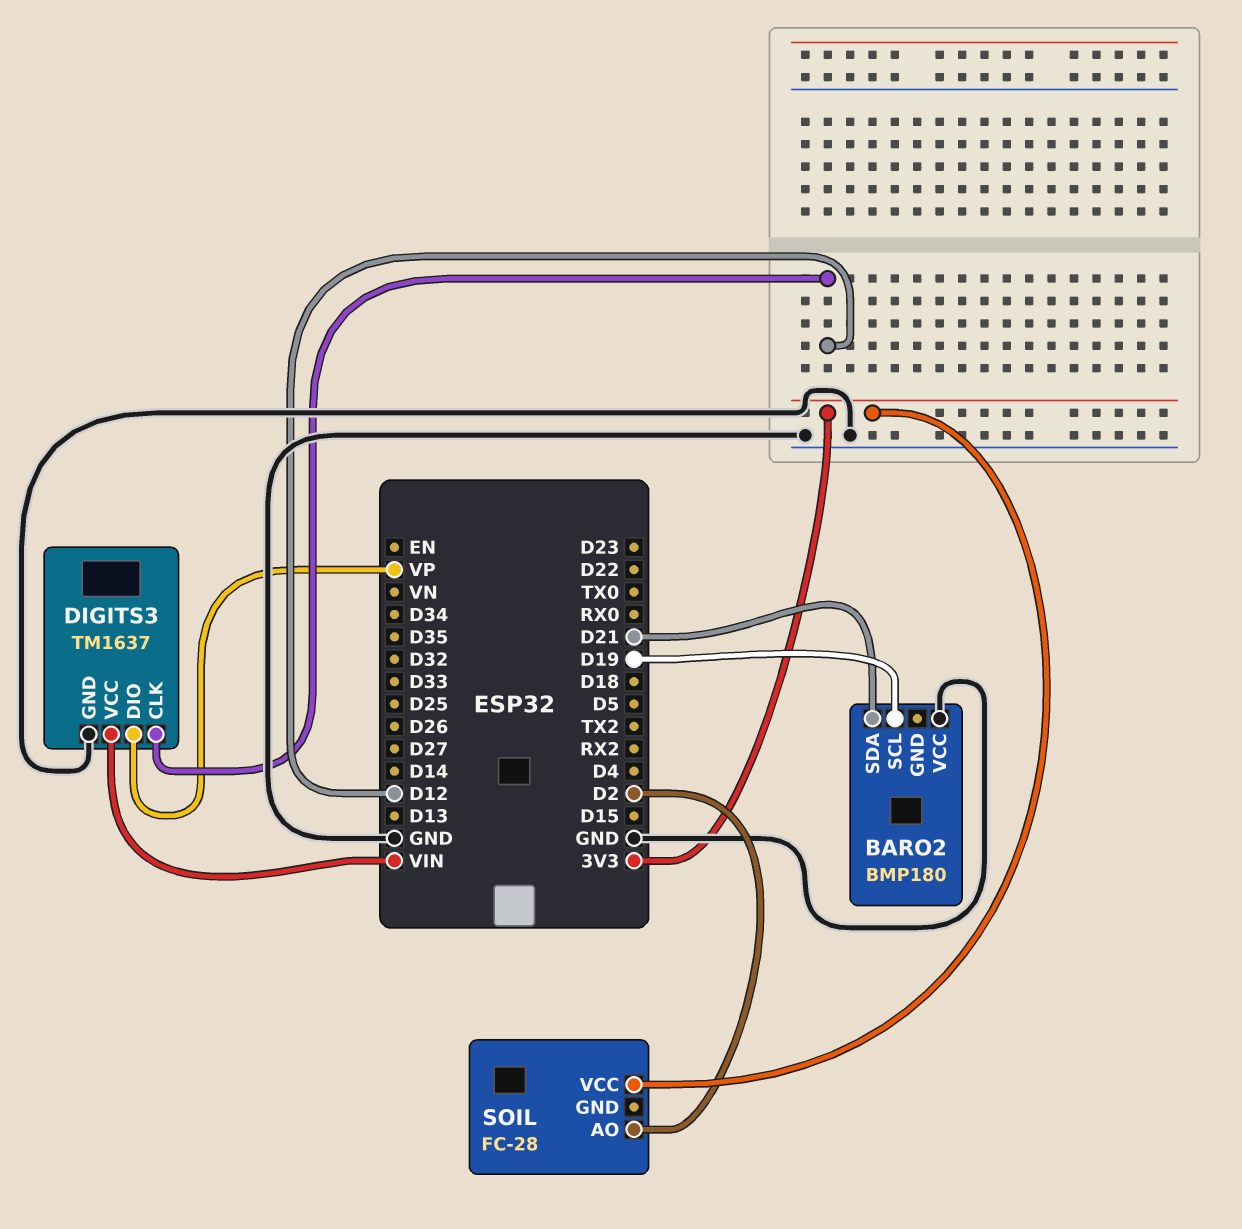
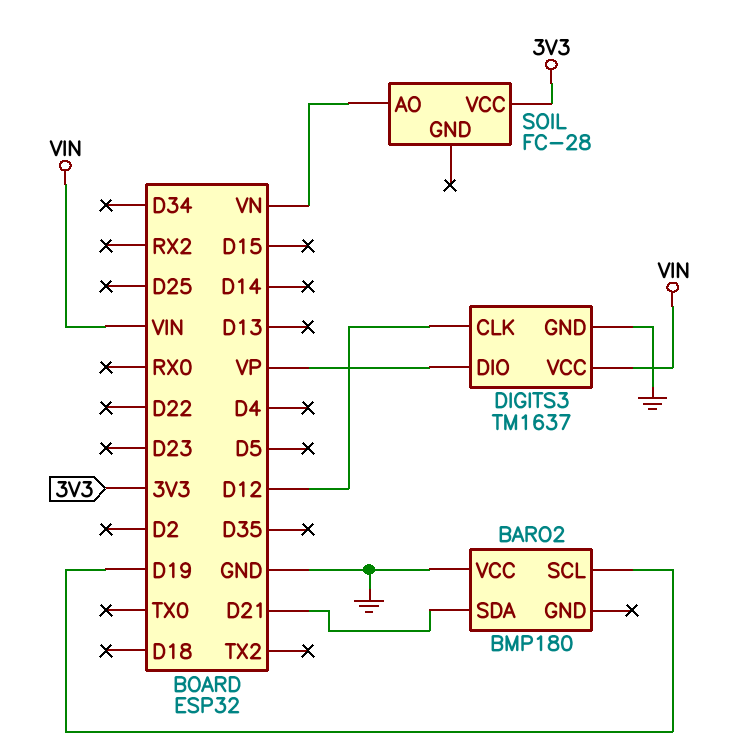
SOIL pin AO: D2 -> VN

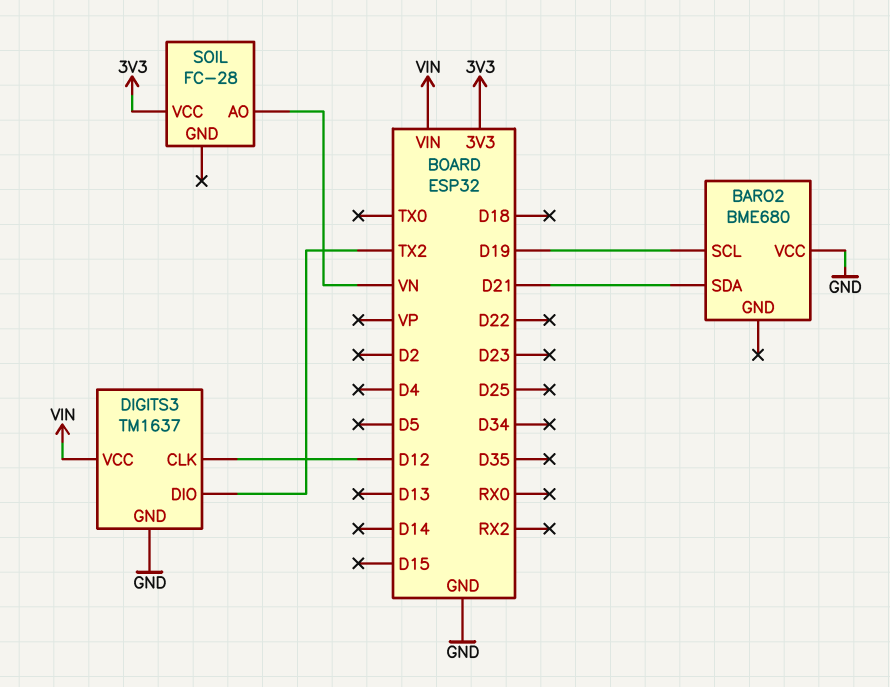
BARO2: BMP180 -> BME680
DIGITS3 pin DIO: VP -> TX2

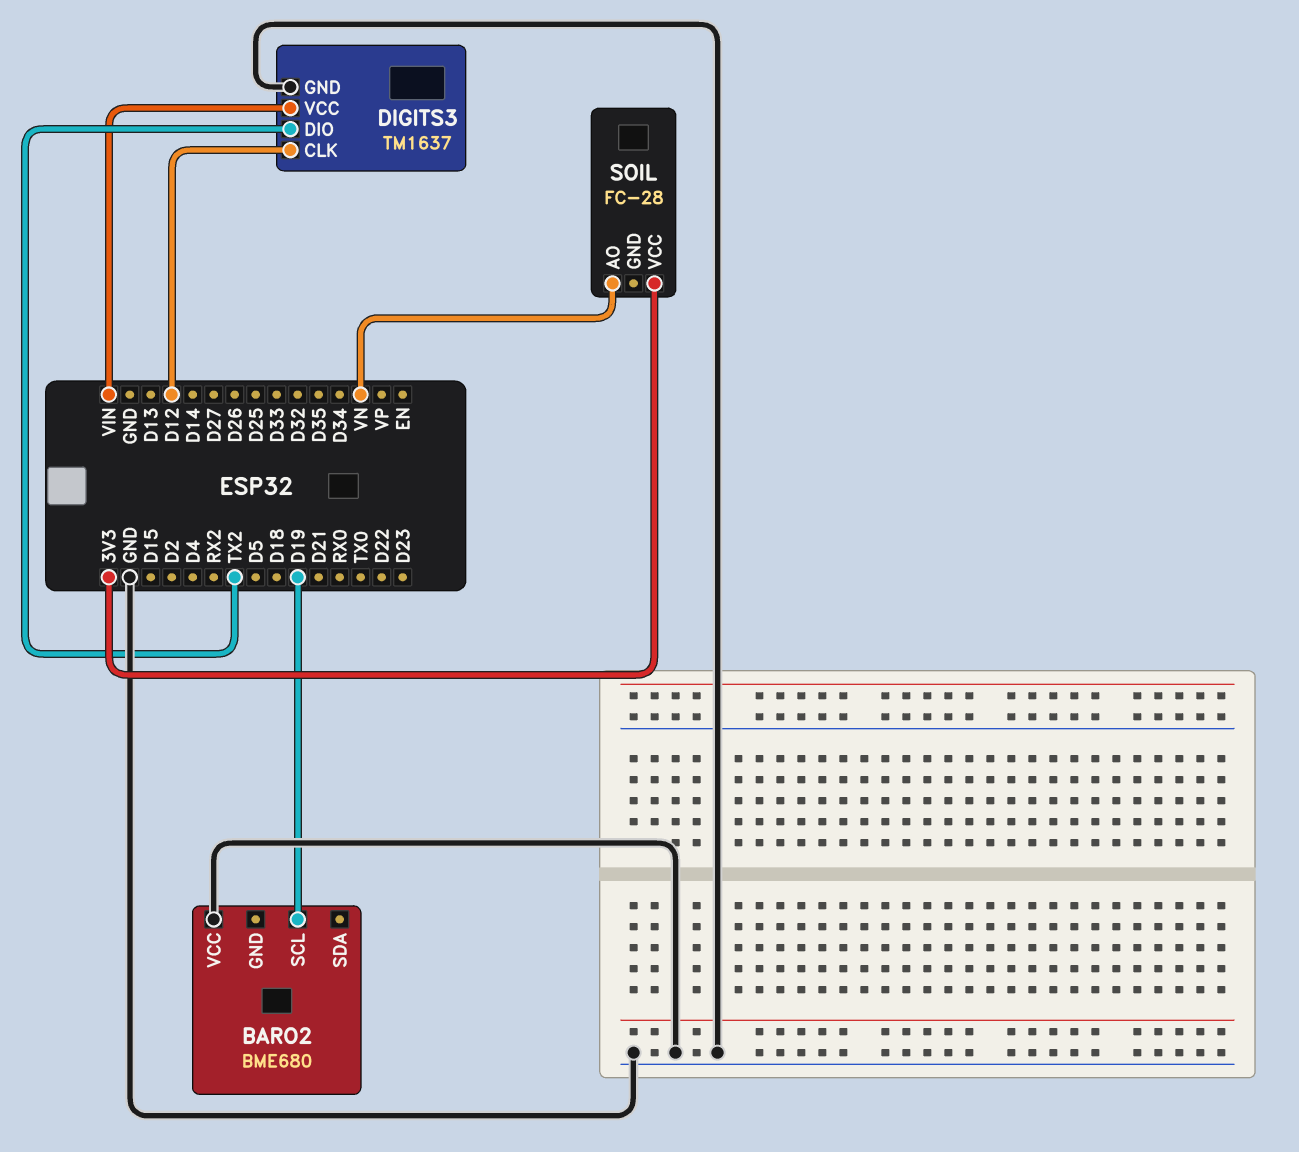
BARO2 pin SDA: D21 -> none

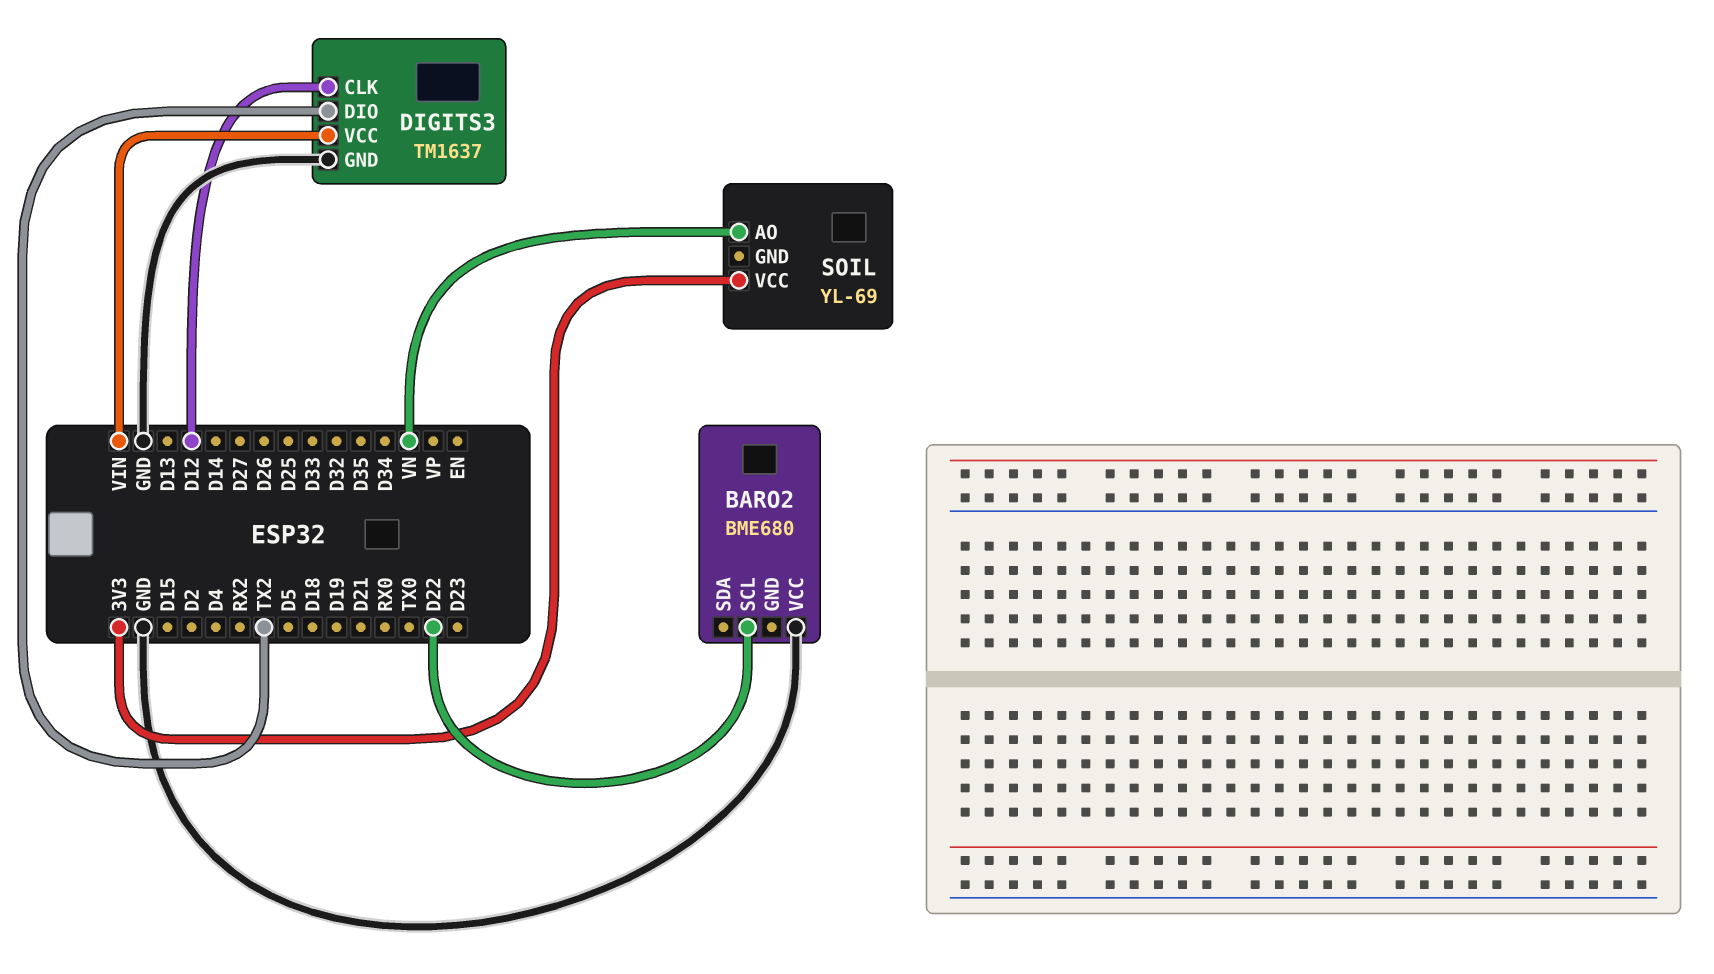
BARO2 pin SCL: D19 -> D22
SOIL: FC-28 -> YL-69

